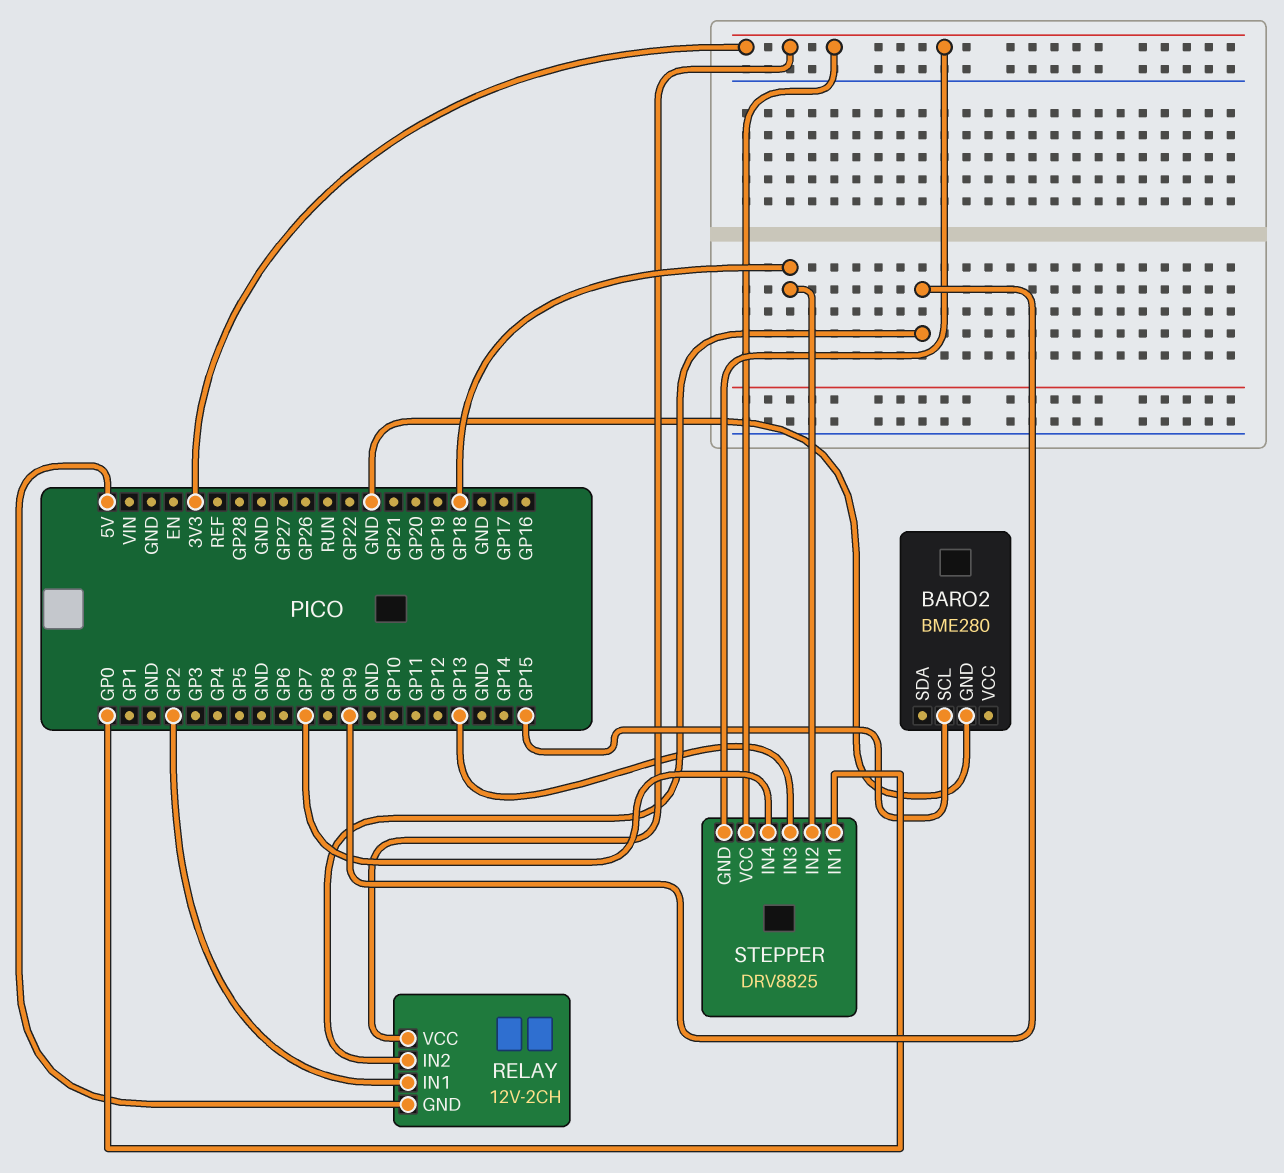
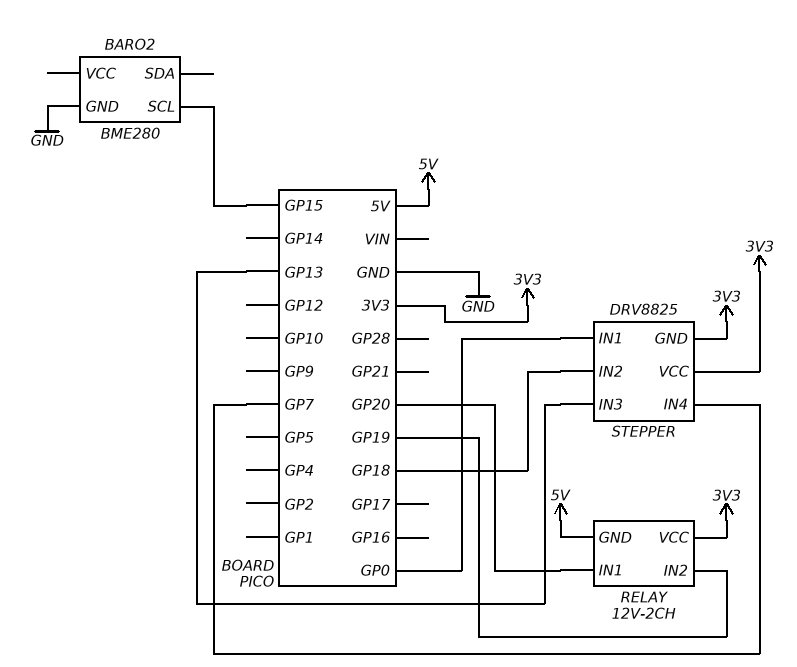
RELAY pin IN1: GP2 -> GP20
RELAY pin IN2: GP9 -> GP19

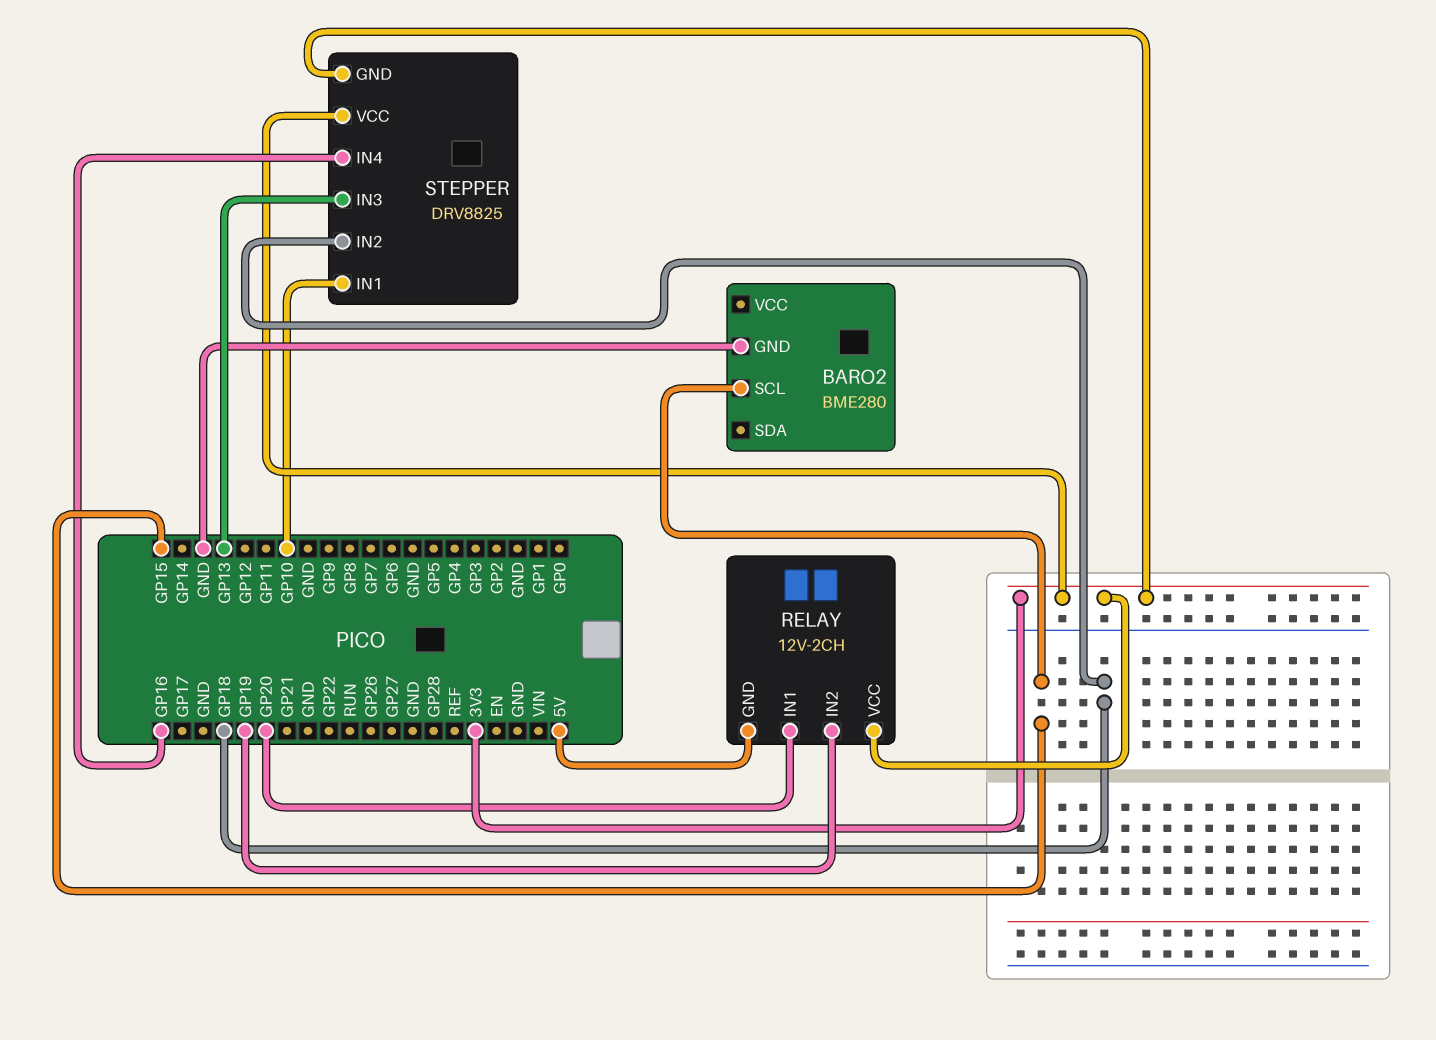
STEPPER pin IN1: GP0 -> GP10
STEPPER pin IN4: GP7 -> GP16

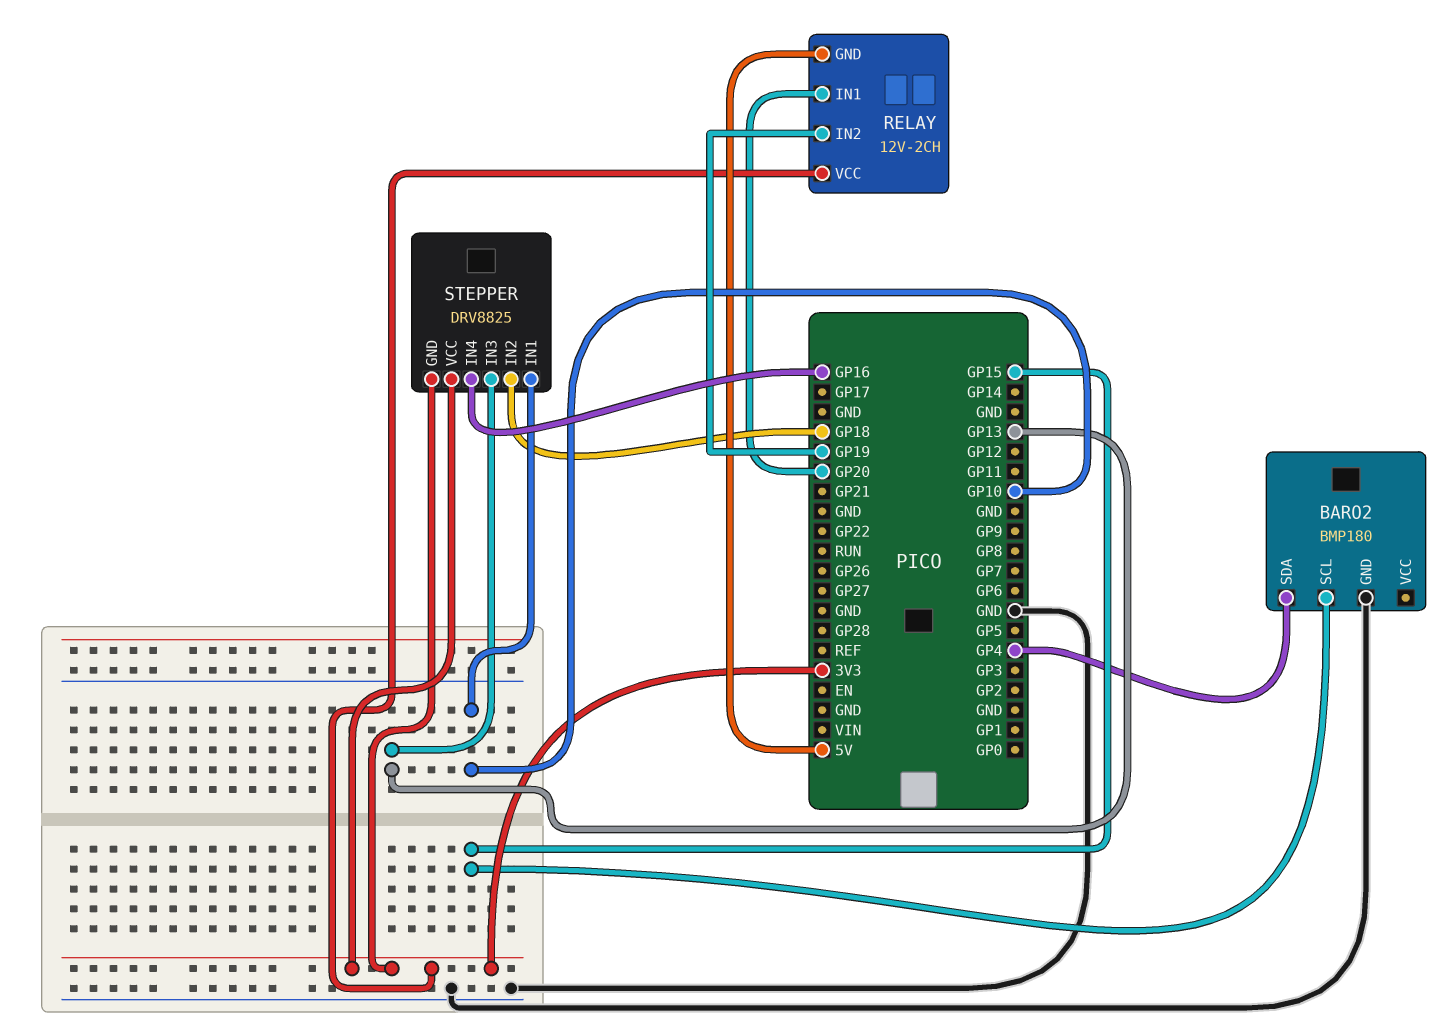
BARO2: BME280 -> BMP180
BARO2 pin SDA: none -> GP4

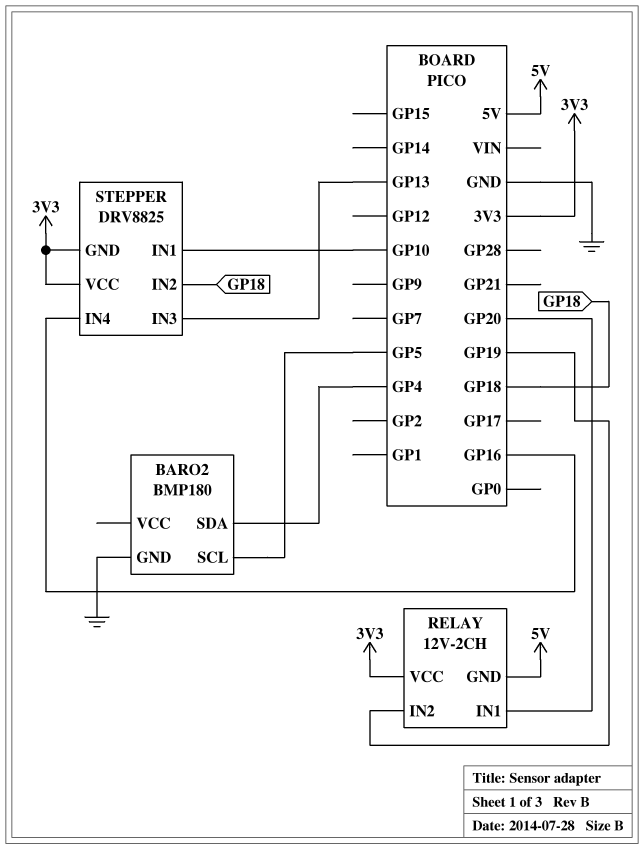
BARO2 pin SCL: GP15 -> GP5

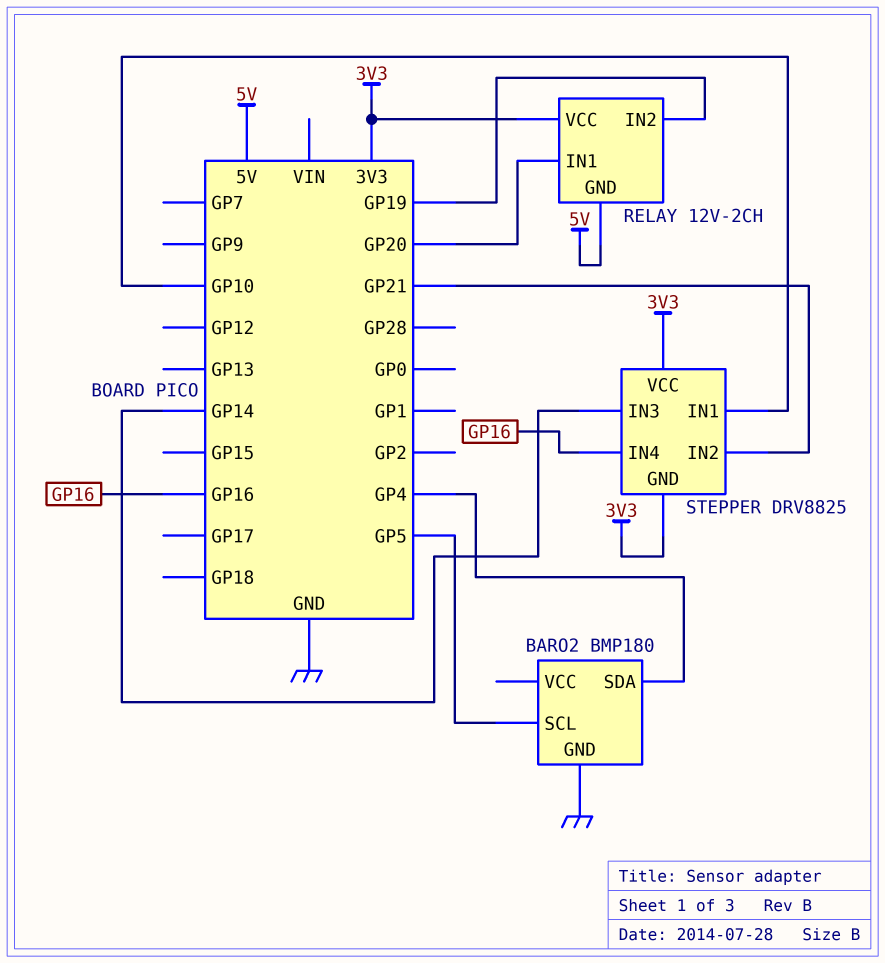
STEPPER pin IN2: GP18 -> GP21
STEPPER pin IN3: GP13 -> GP14

